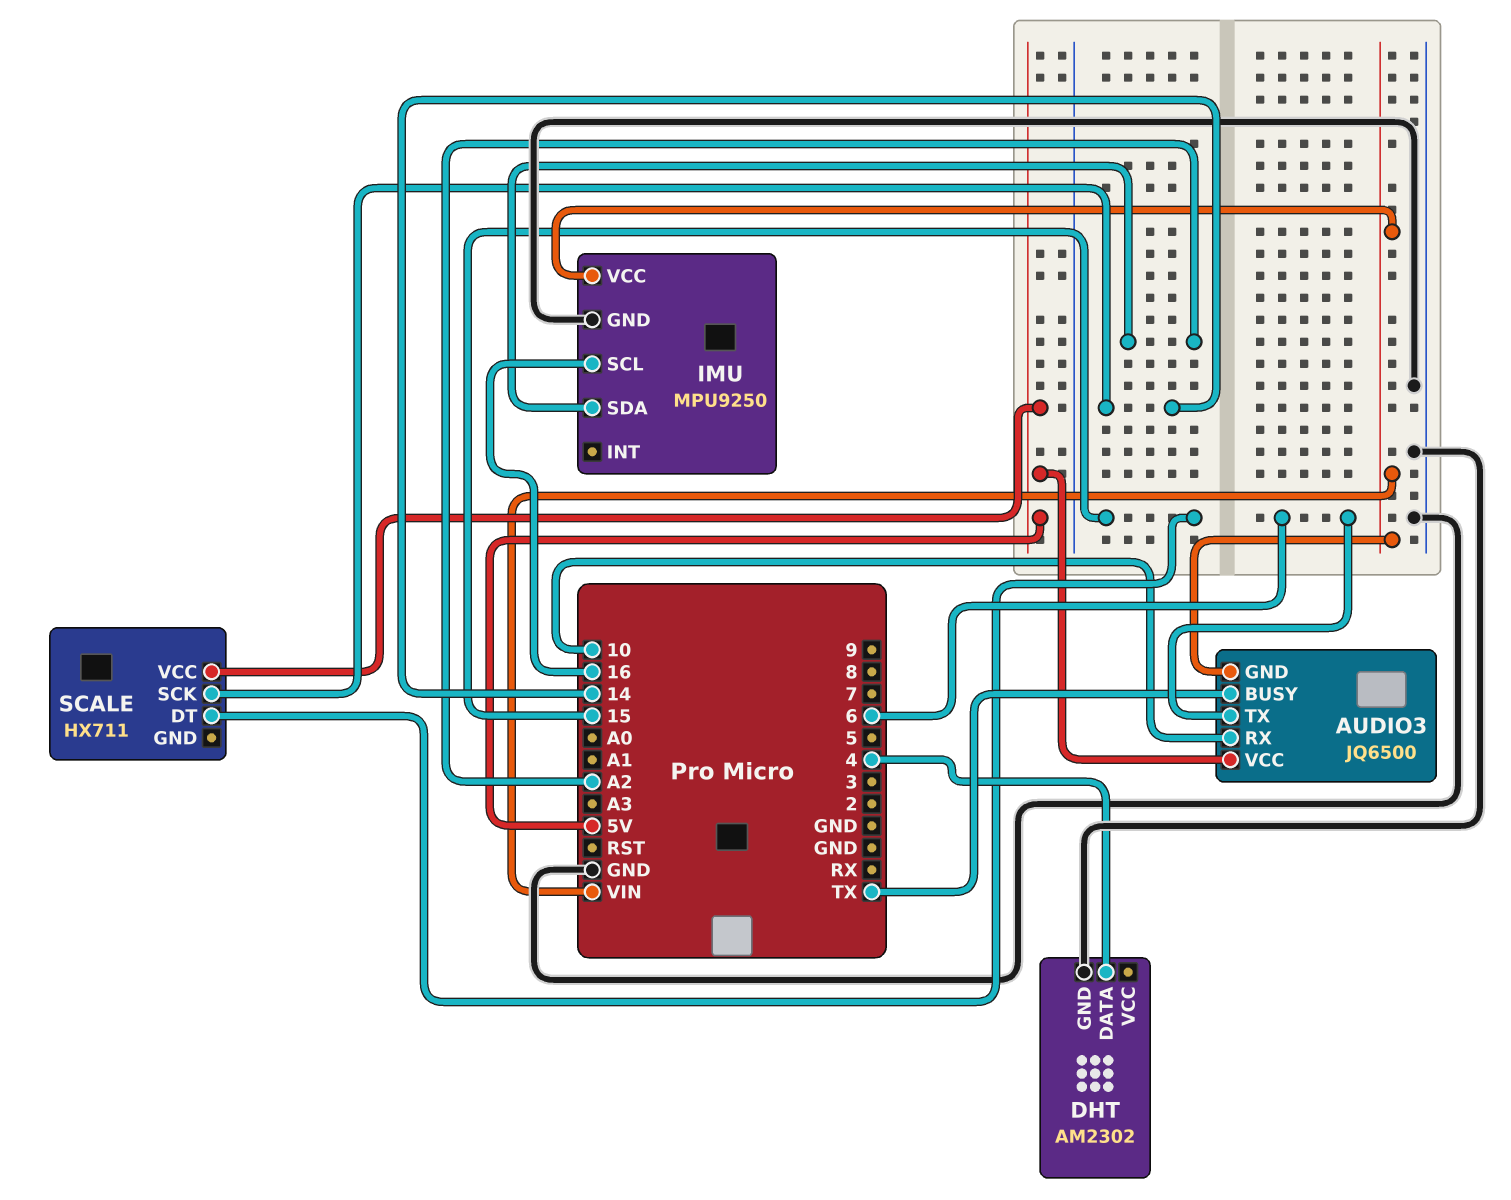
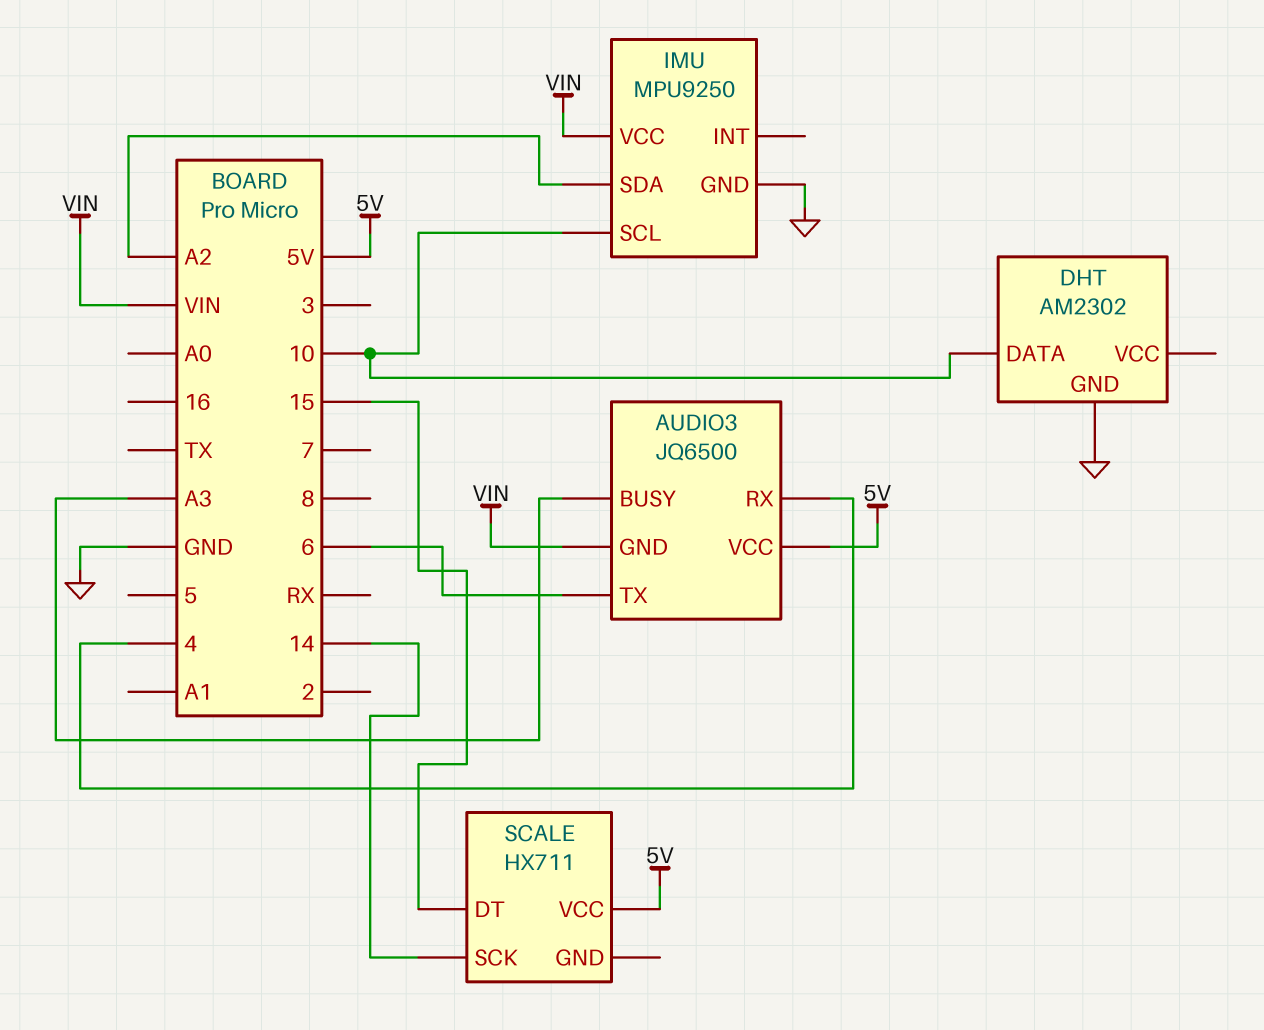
AUDIO3 pin BUSY: TX -> A3
AUDIO3 pin RX: 10 -> 4
DHT pin DATA: 4 -> 10
IMU pin SCL: 16 -> 10

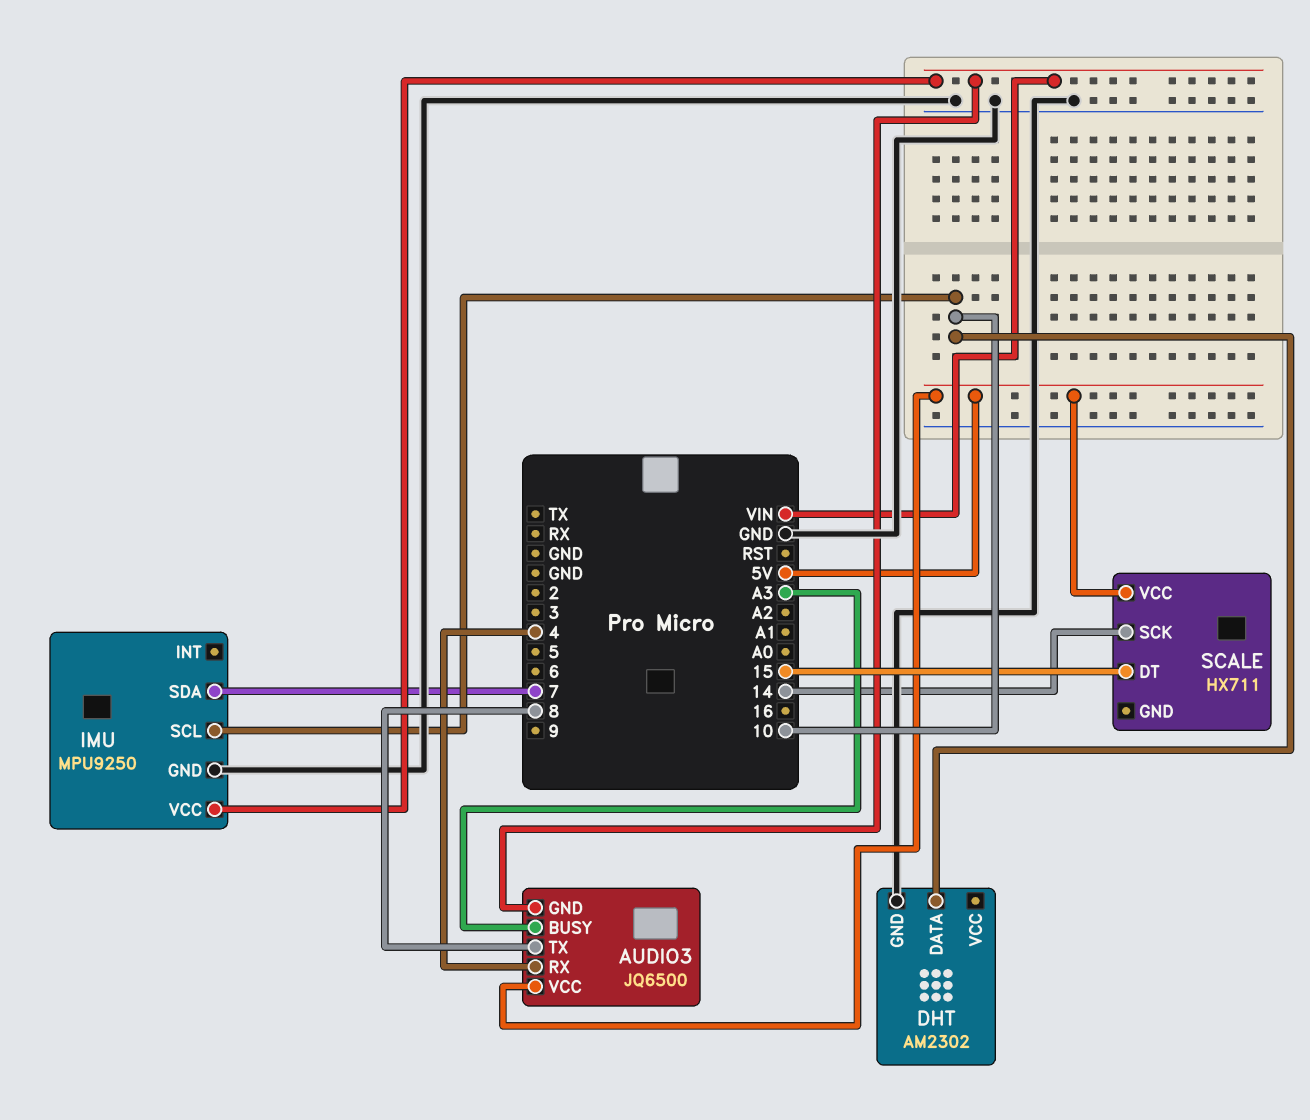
AUDIO3 pin TX: 6 -> 8
IMU pin SDA: A2 -> 7

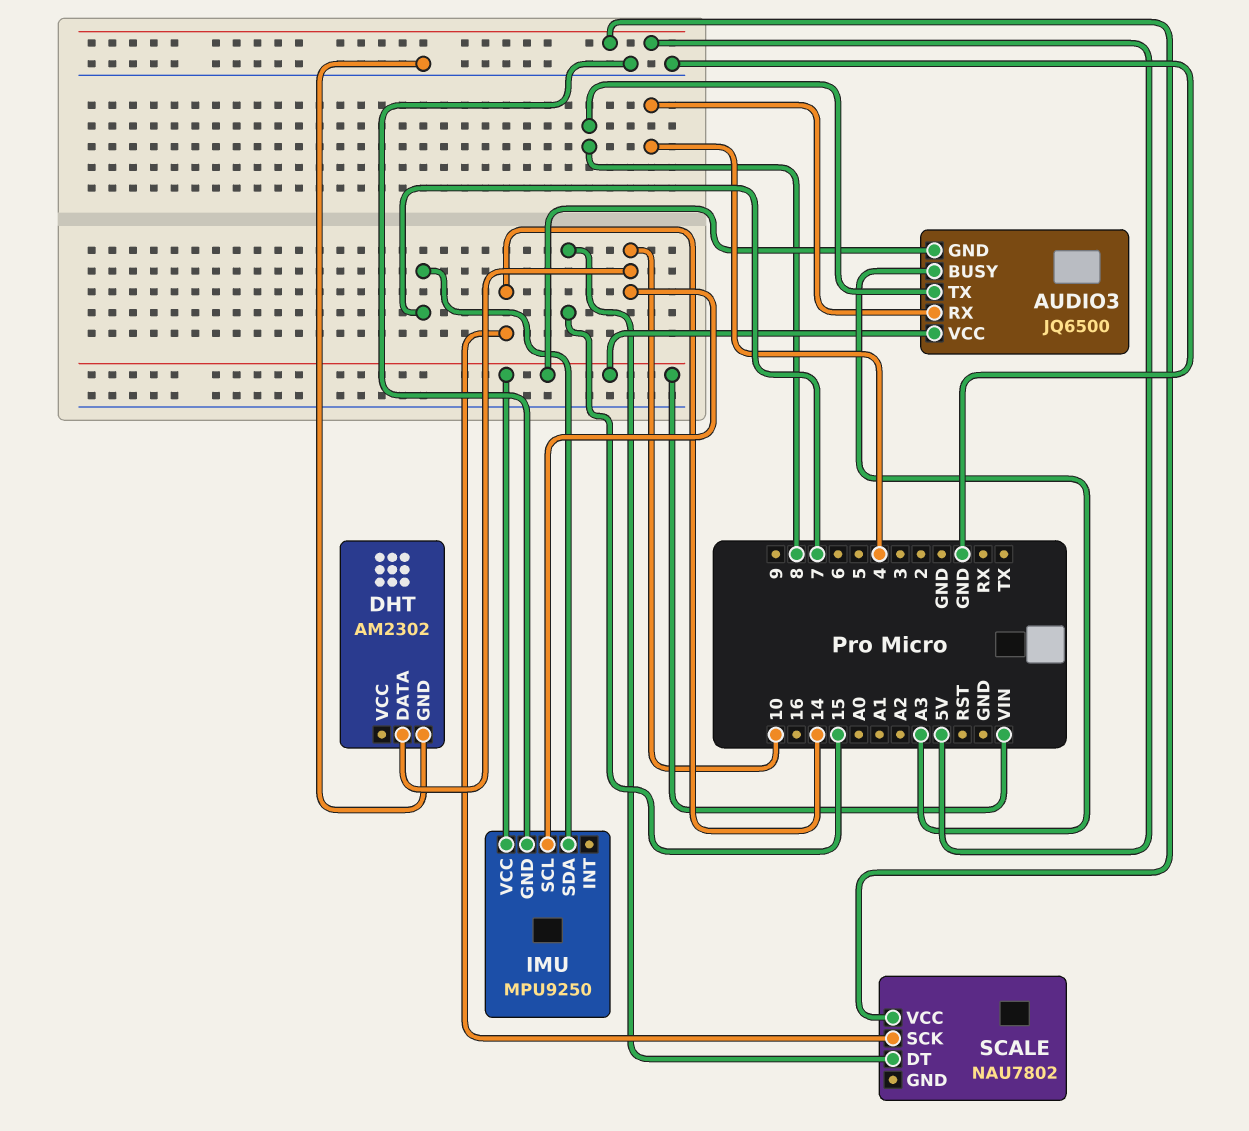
AUDIO3 pin VCC: 5V -> VIN
SCALE: HX711 -> NAU7802

